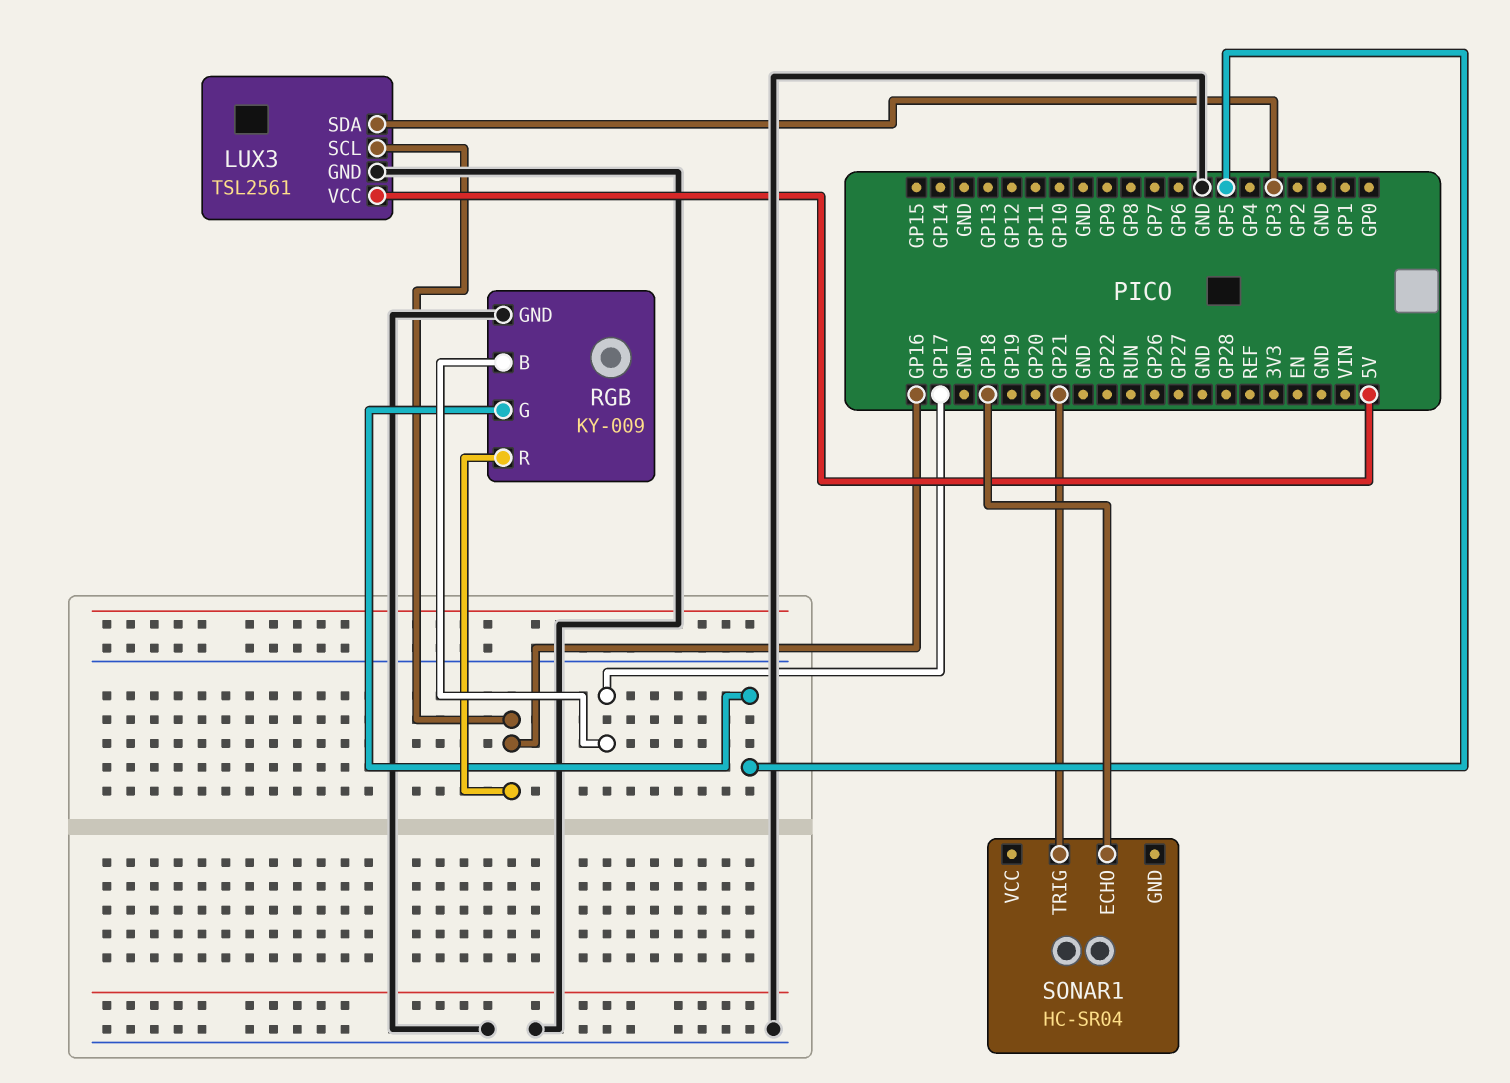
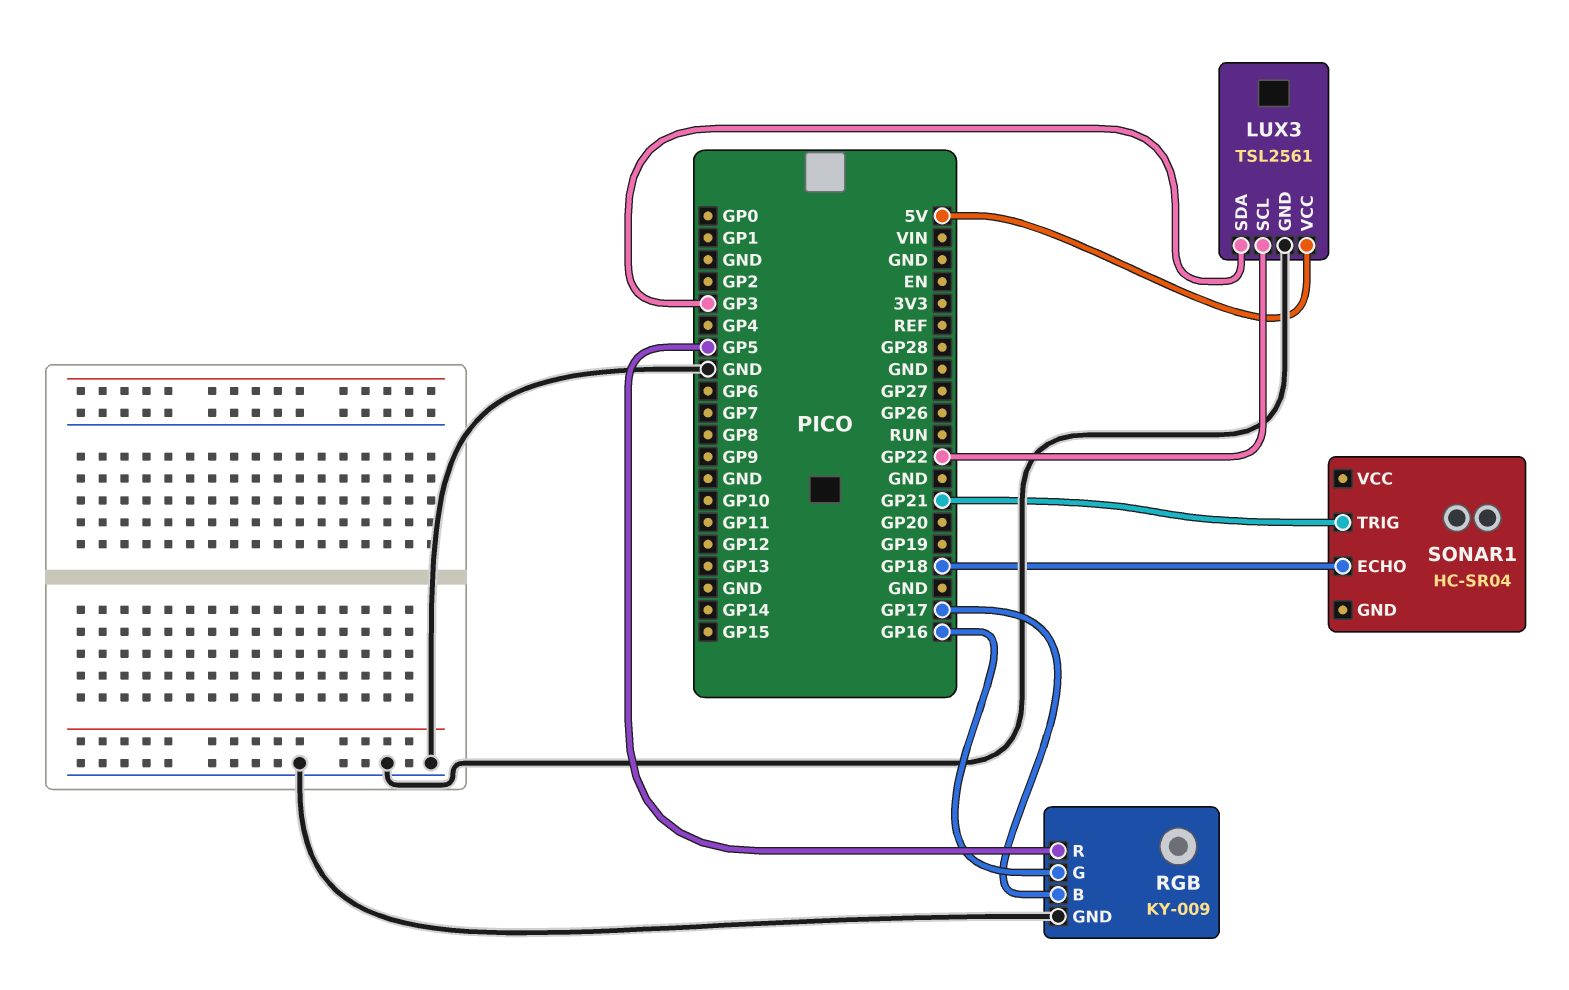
LUX3 pin SCL: GP16 -> GP22
RGB pin G: GP5 -> GP16
RGB pin R: GP16 -> GP5

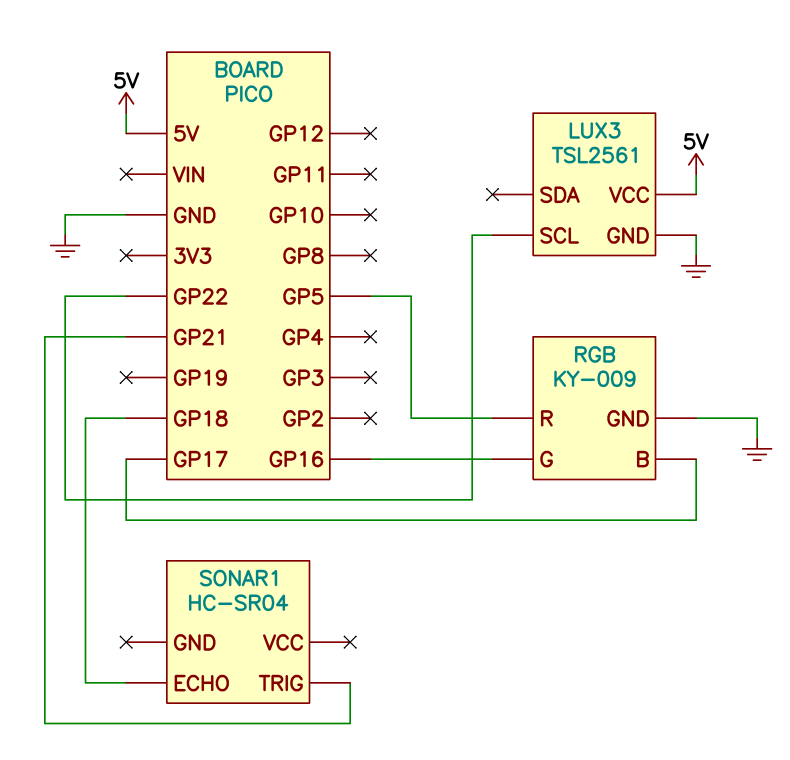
LUX3 pin SDA: GP3 -> none

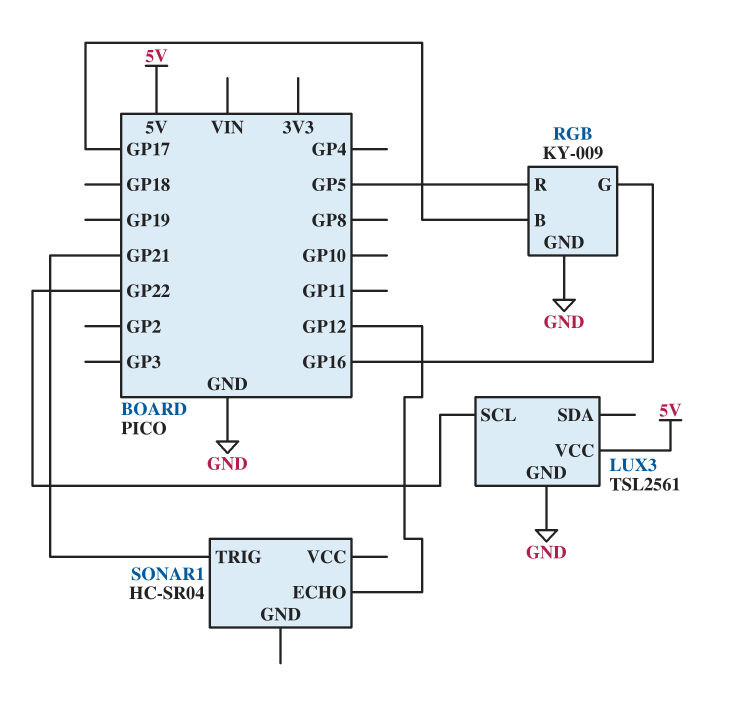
SONAR1 pin ECHO: GP18 -> GP12

